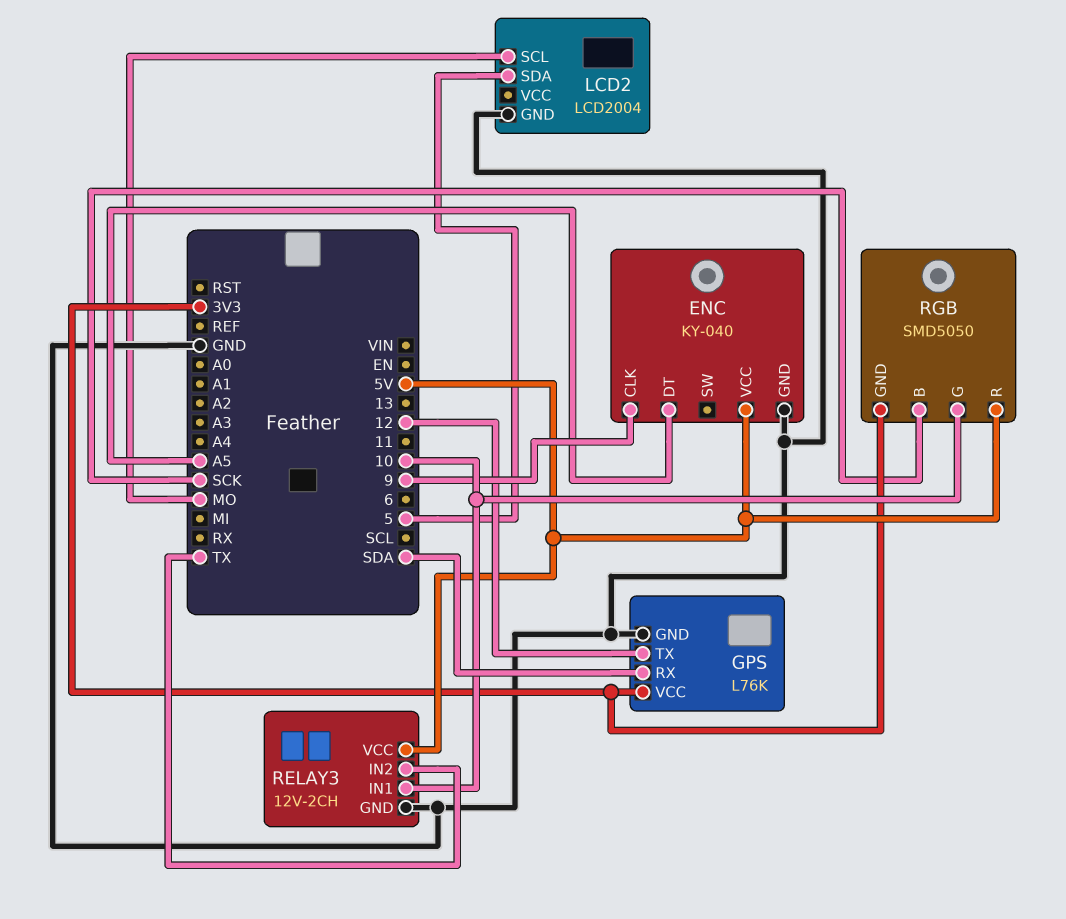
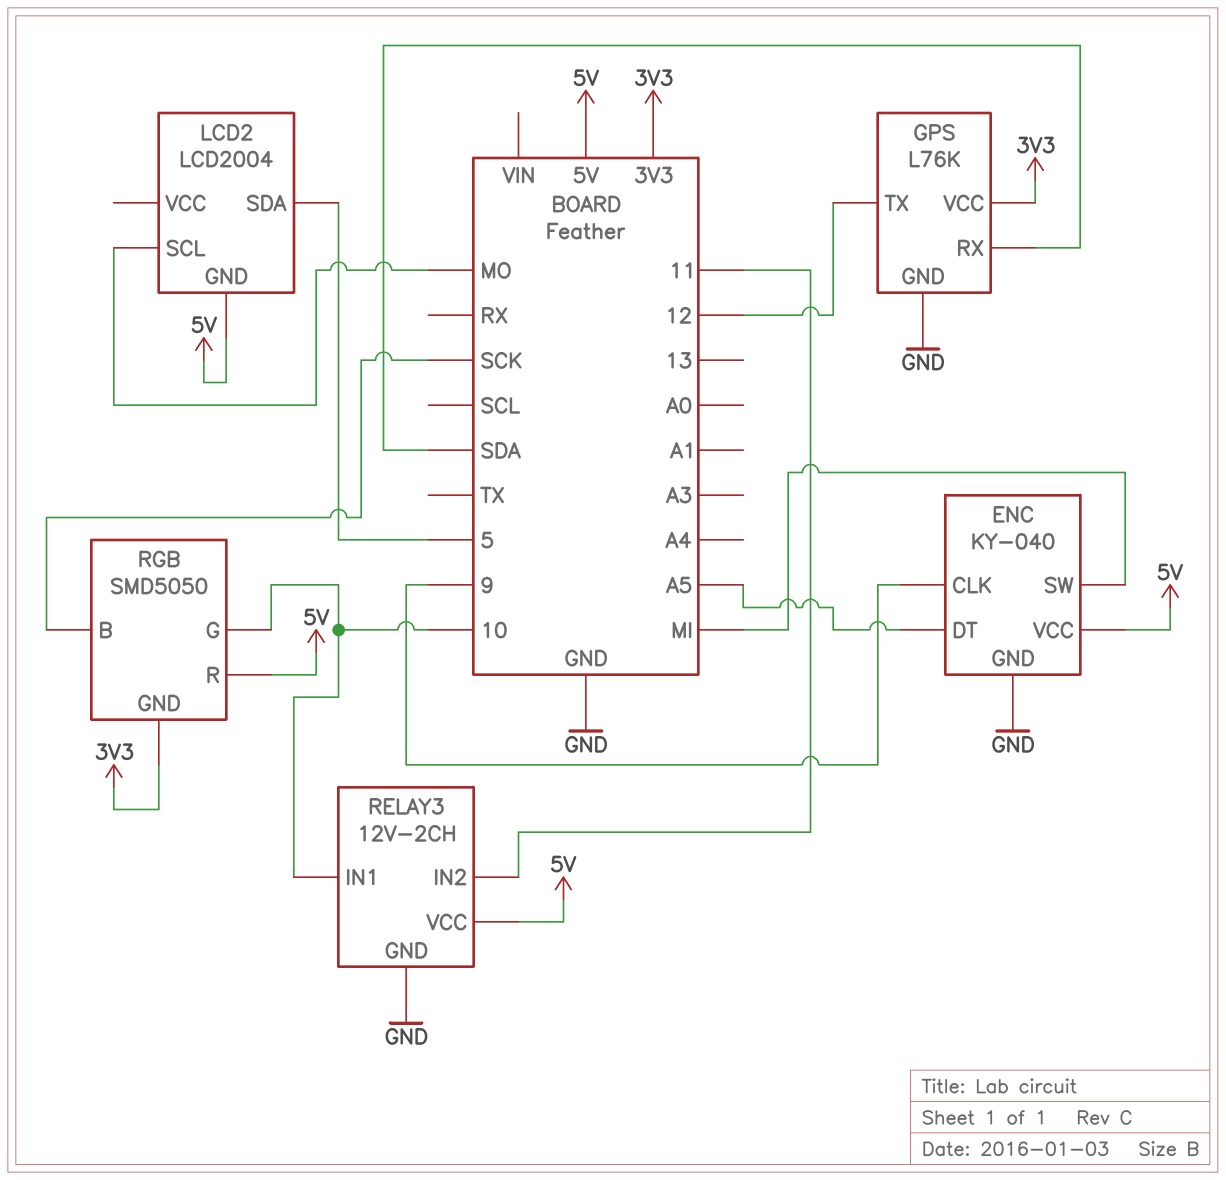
ENC pin SW: none -> MI
LCD2 pin GND: GND -> 5V
RELAY3 pin IN2: TX -> 11

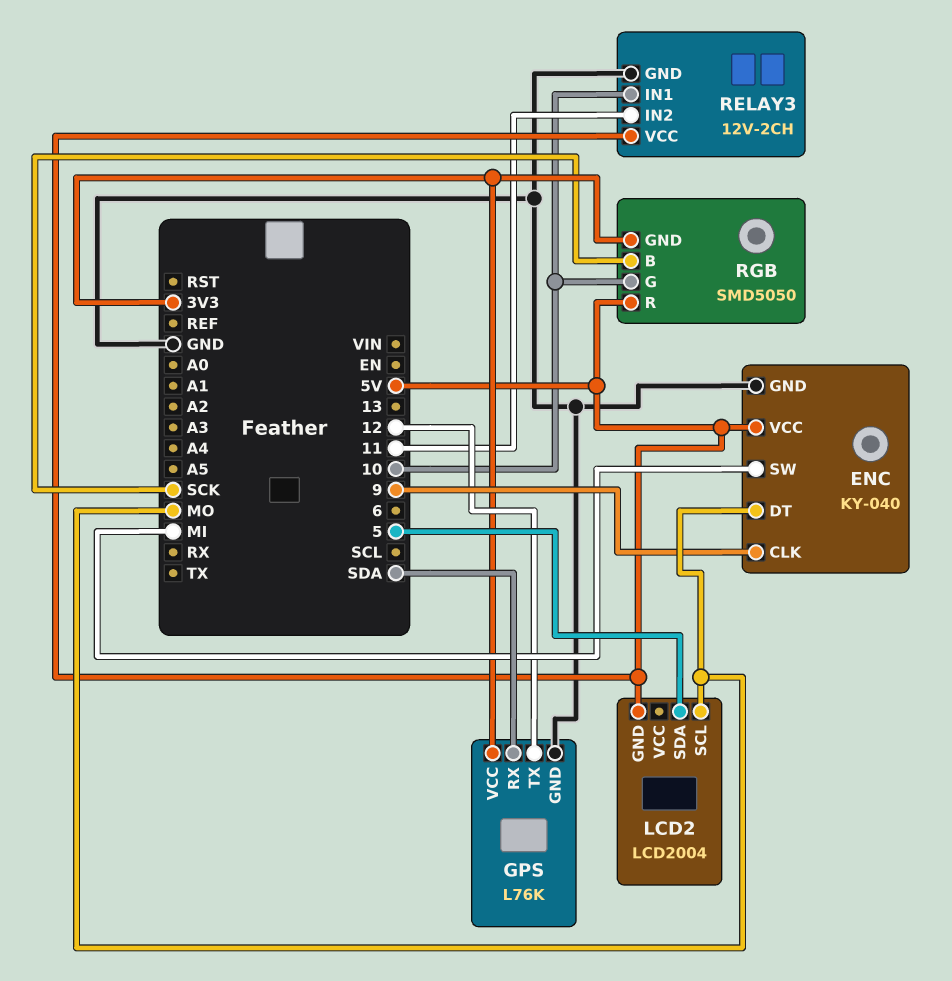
ENC pin DT: A5 -> MO

